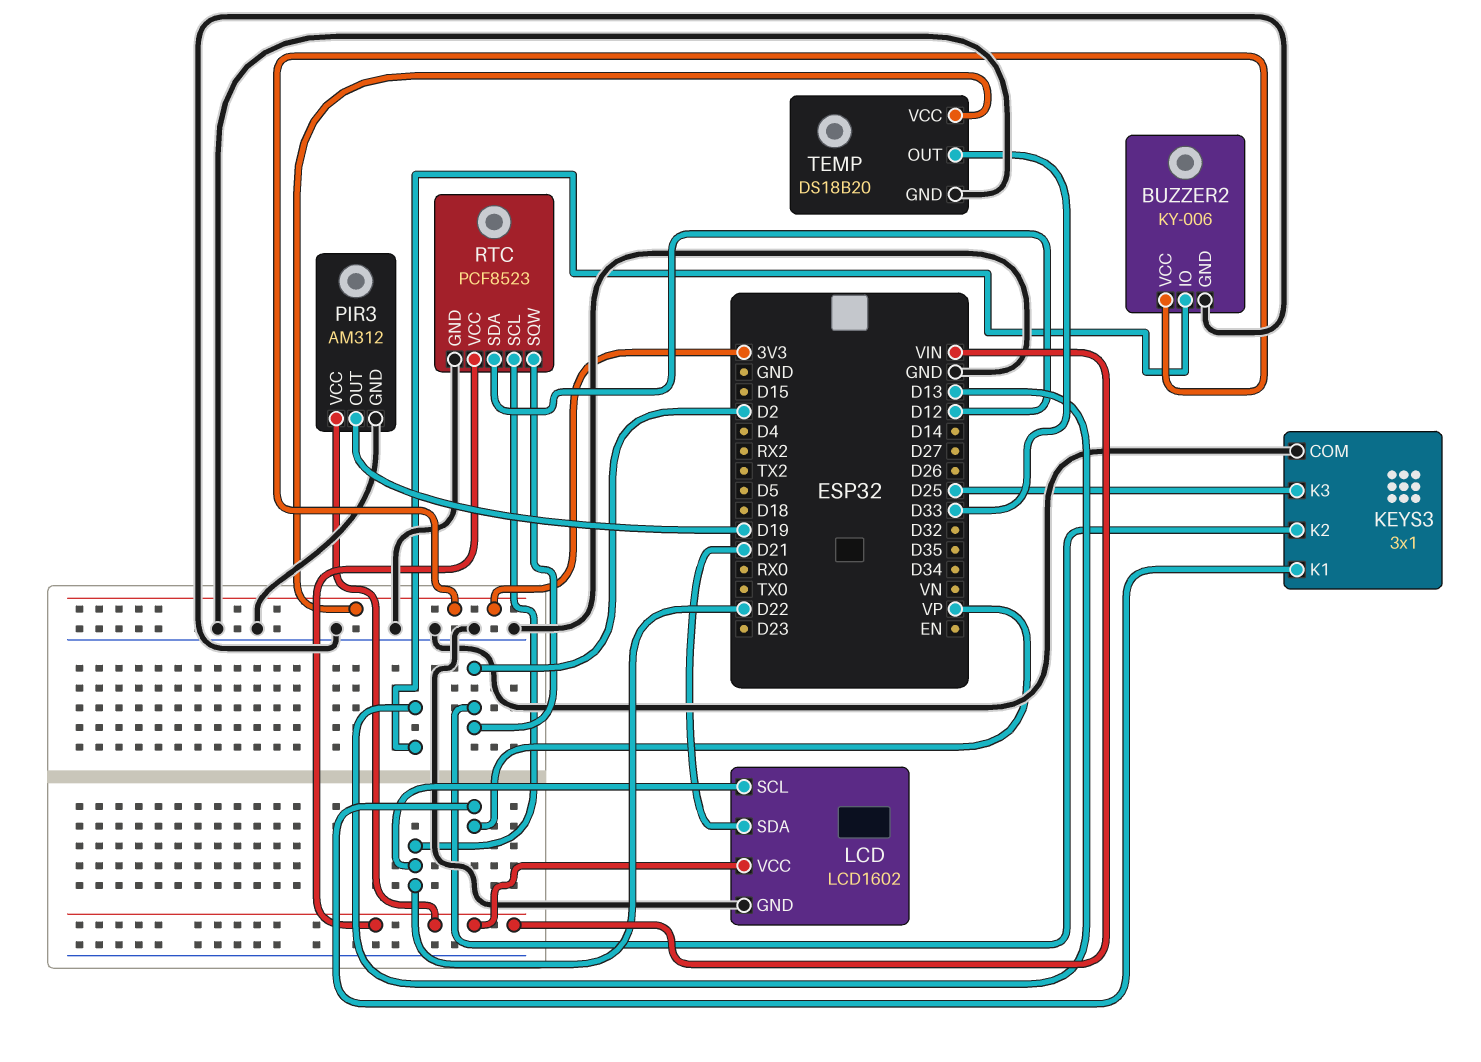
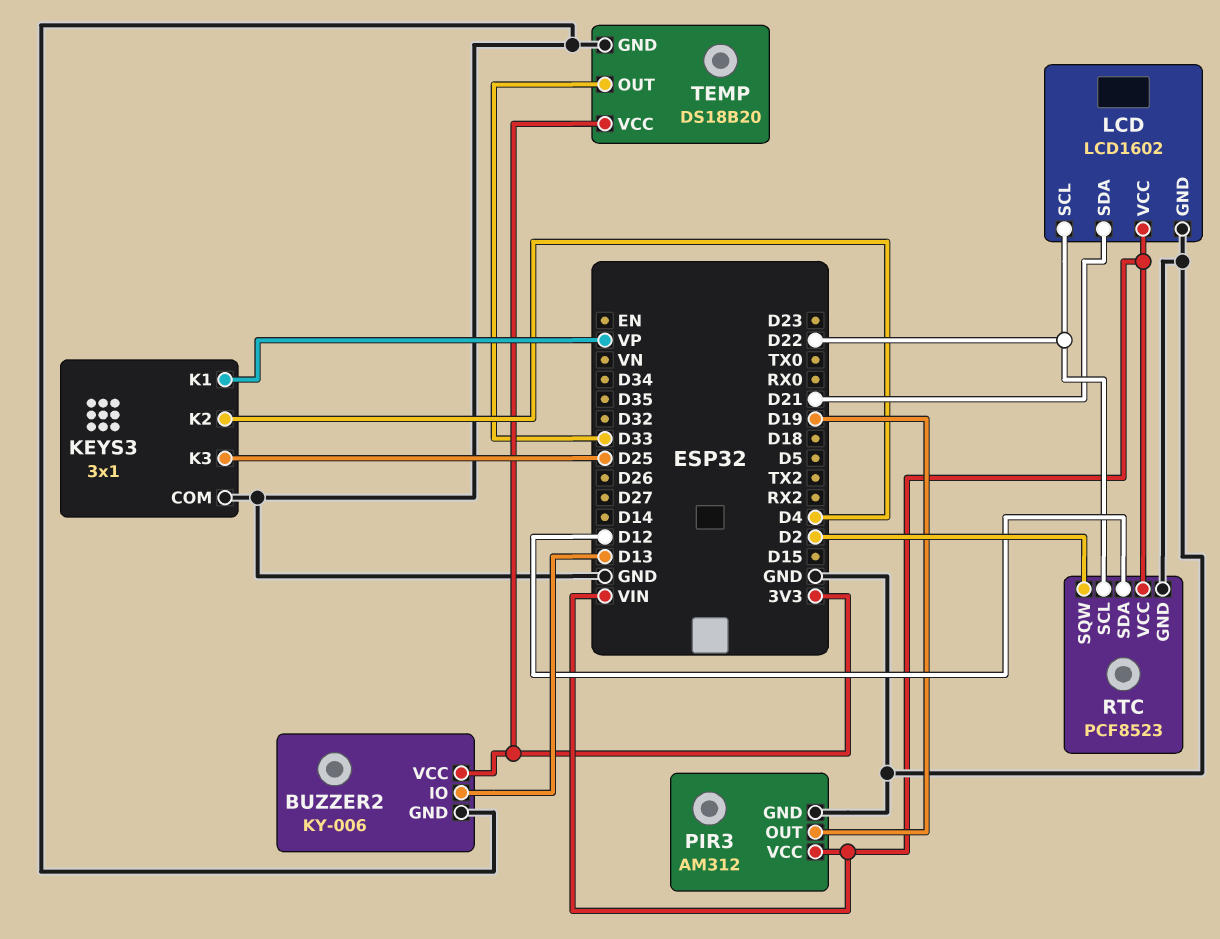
KEYS3 pin K2: D2 -> D4

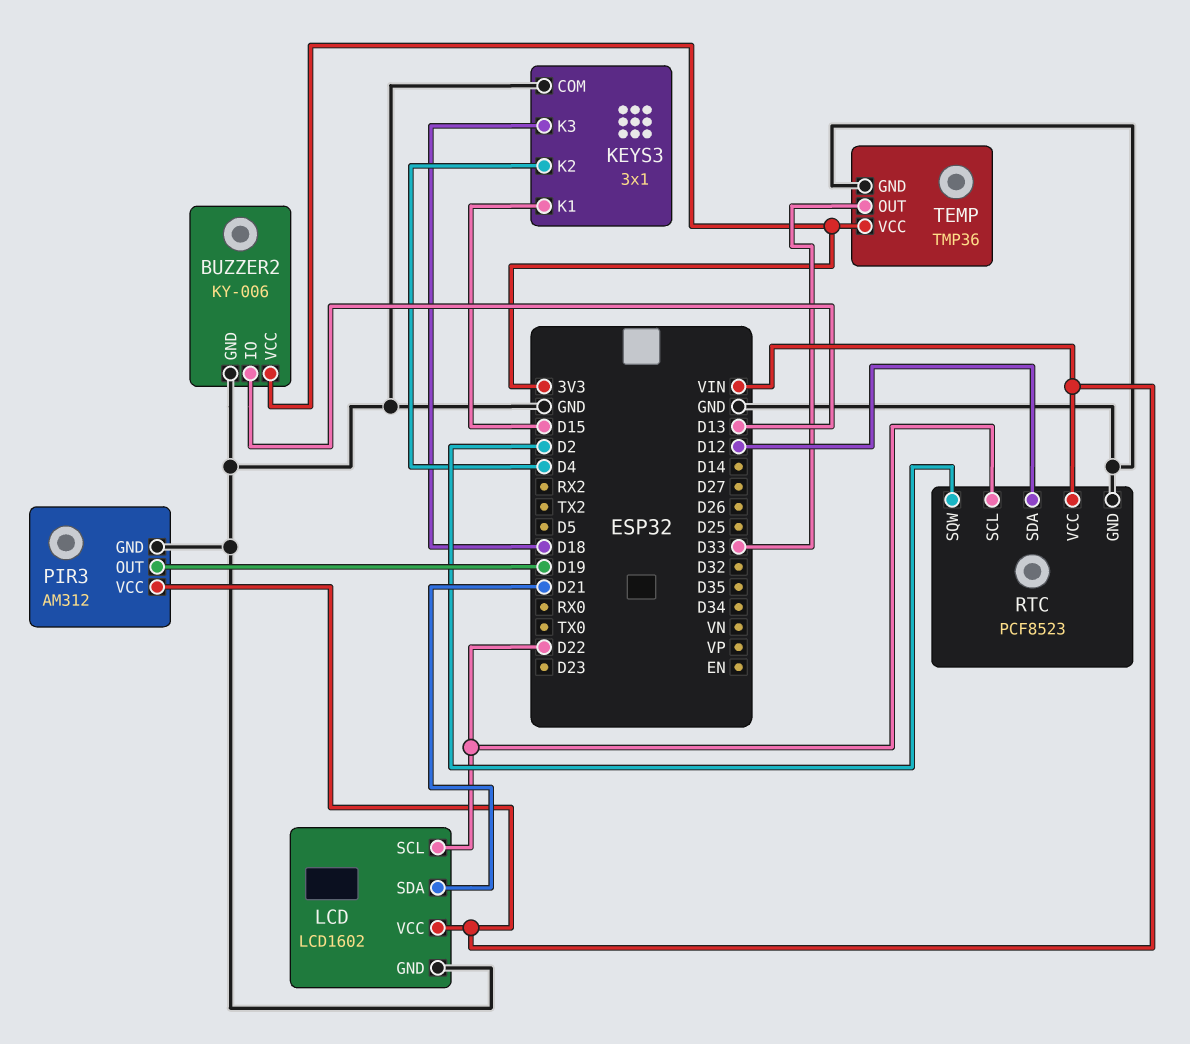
KEYS3 pin K1: VP -> D15
KEYS3 pin K3: D25 -> D18
TEMP: DS18B20 -> TMP36

